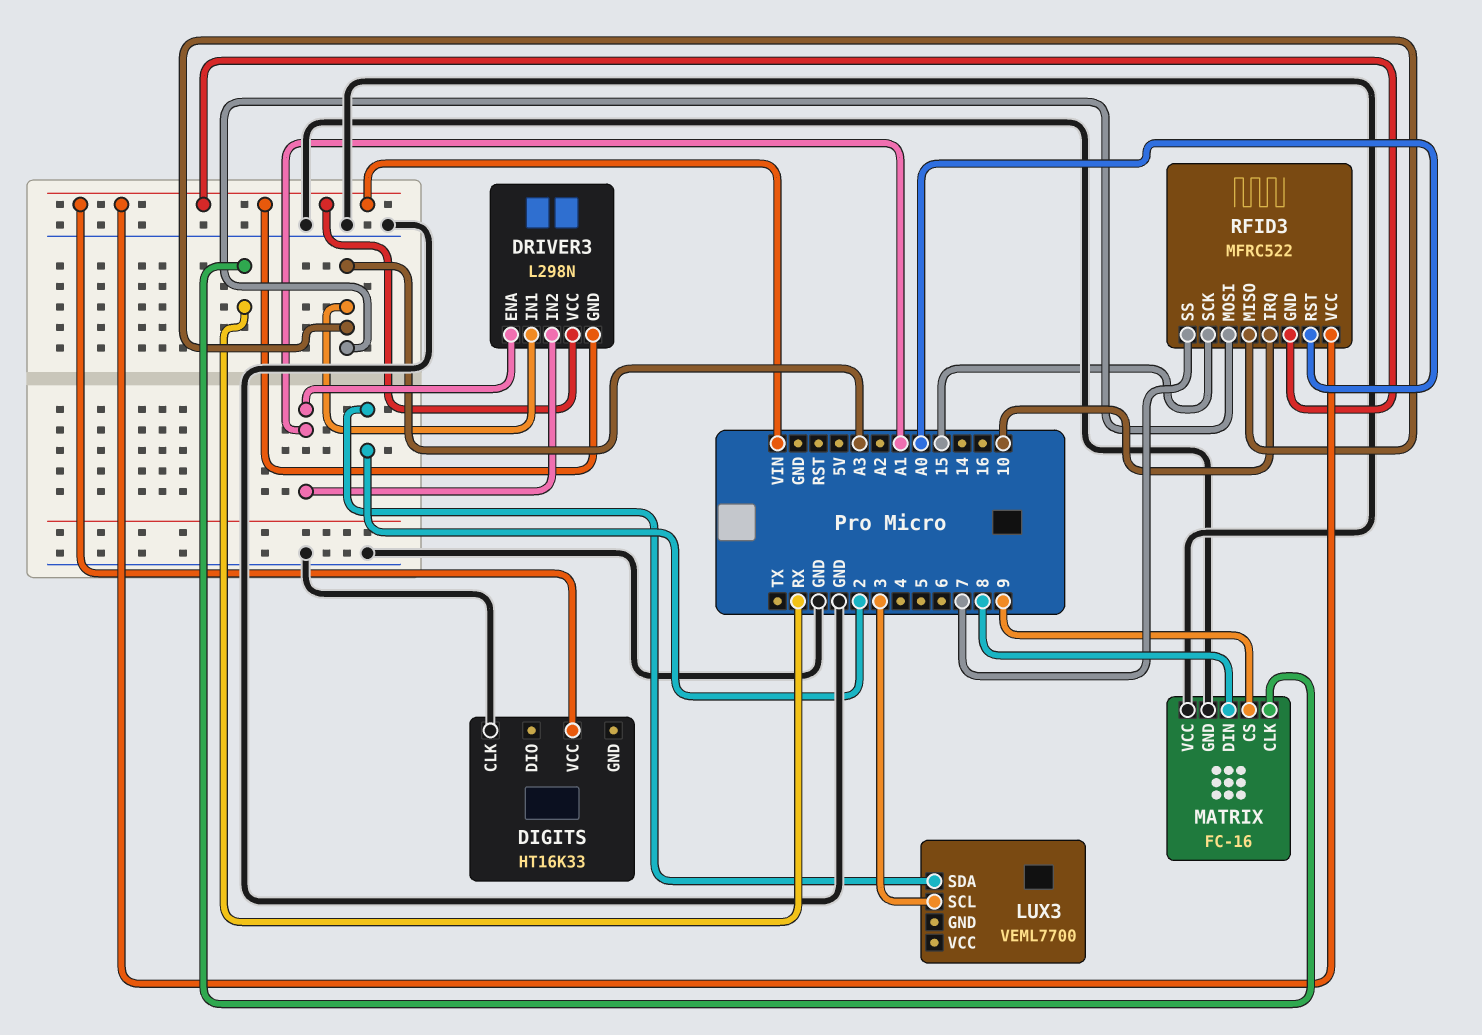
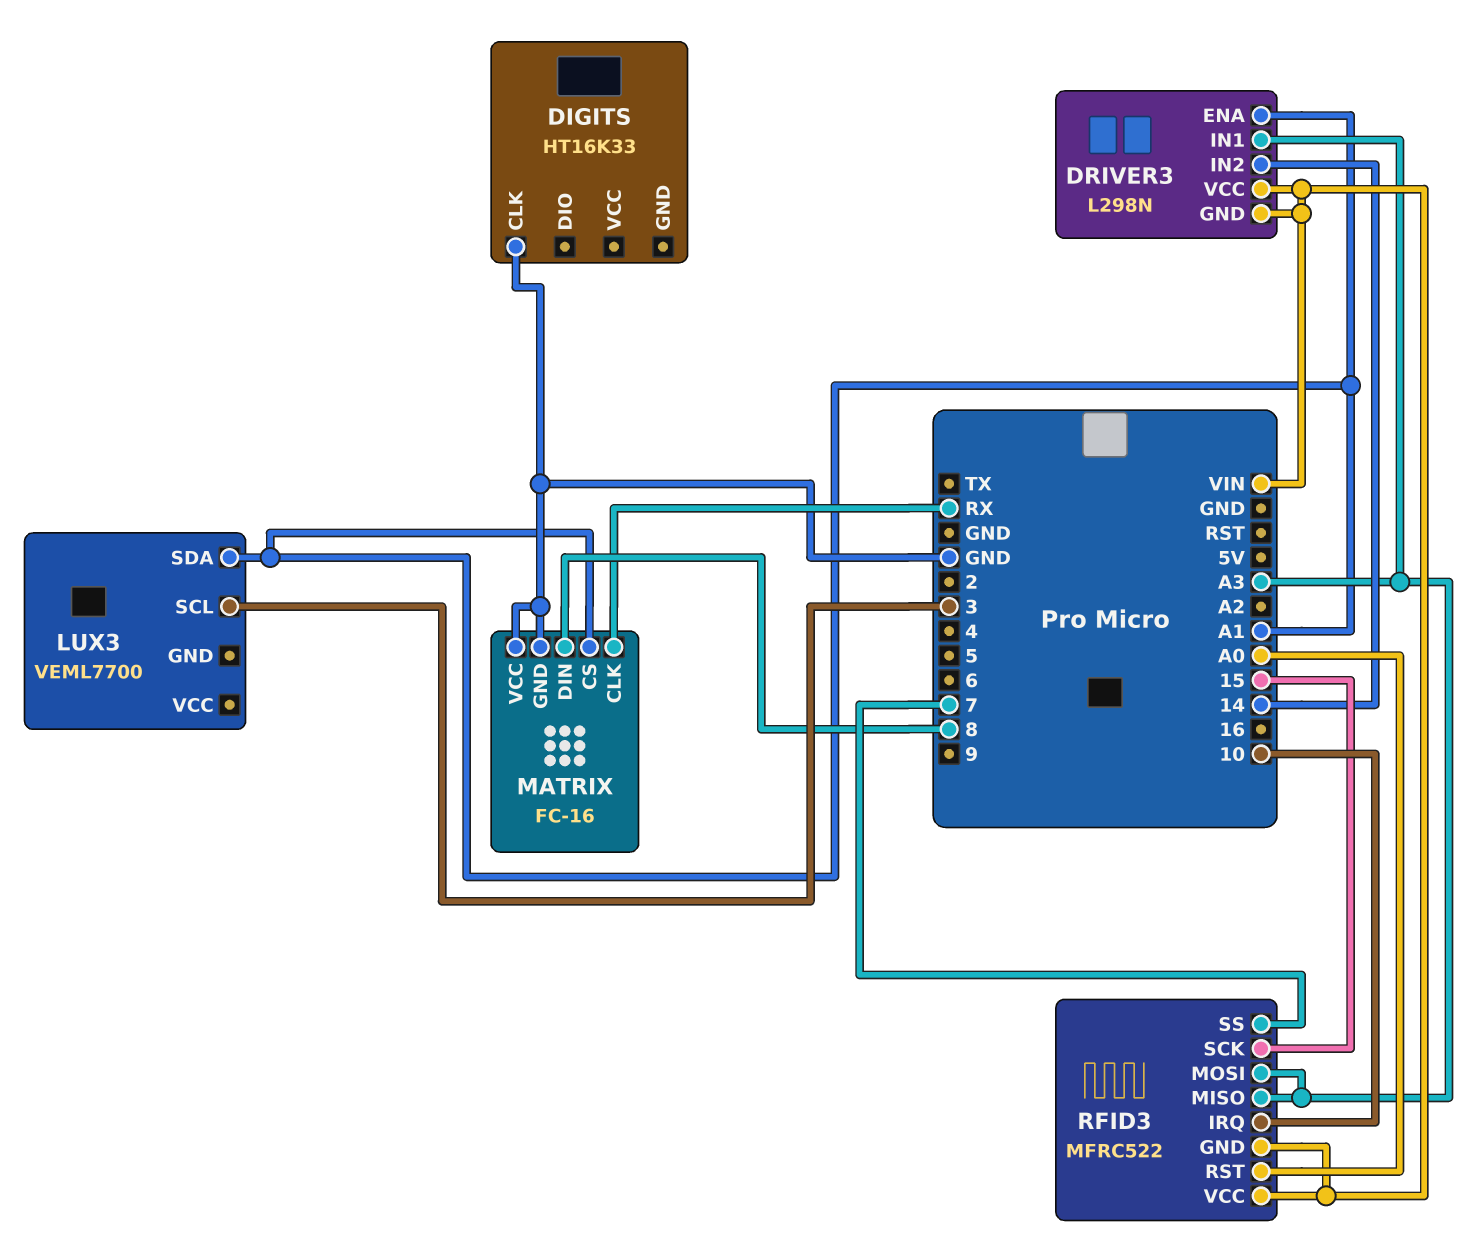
DIGITS pin VCC: VIN -> none
DRIVER3 pin IN2: A1 -> 14
LUX3 pin SDA: 2 -> A1
MATRIX pin CS: 9 -> A1

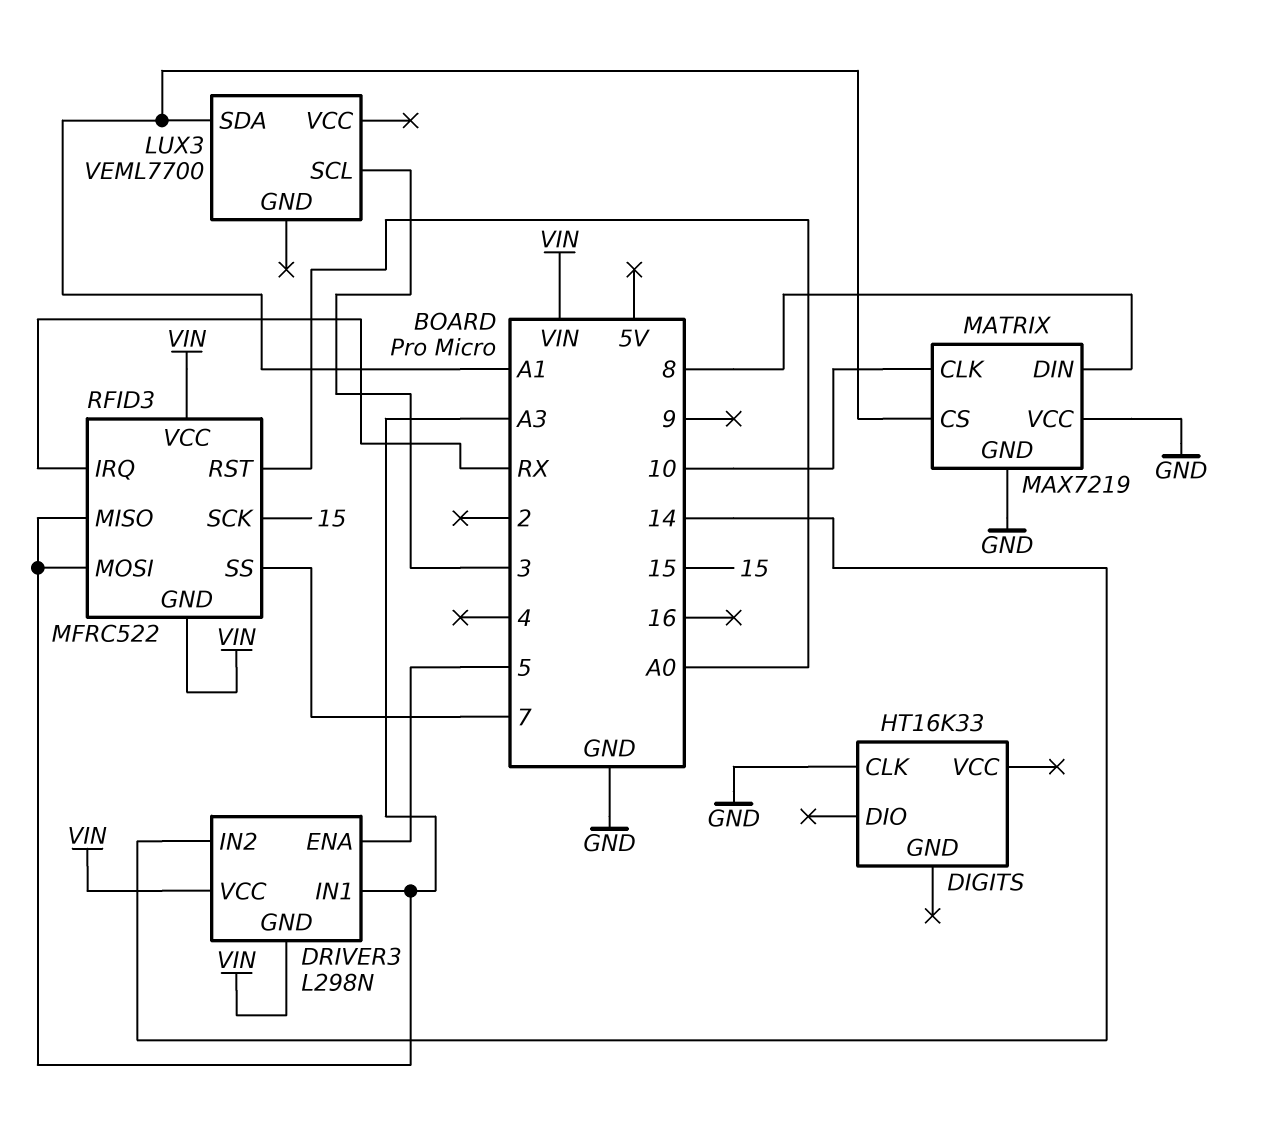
DRIVER3 pin ENA: A1 -> 5
MATRIX: FC-16 -> MAX7219
MATRIX pin CLK: RX -> 10
RFID3 pin IRQ: 10 -> RX

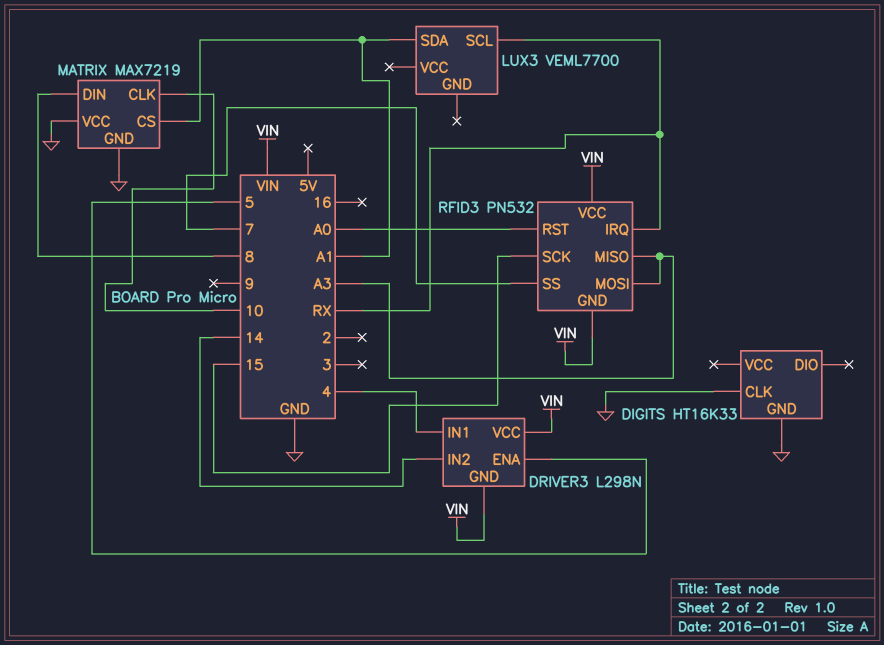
DIGITS pin GND: none -> GND
DRIVER3 pin IN1: A3 -> 4
LUX3 pin SCL: 3 -> RX
RFID3: MFRC522 -> PN532

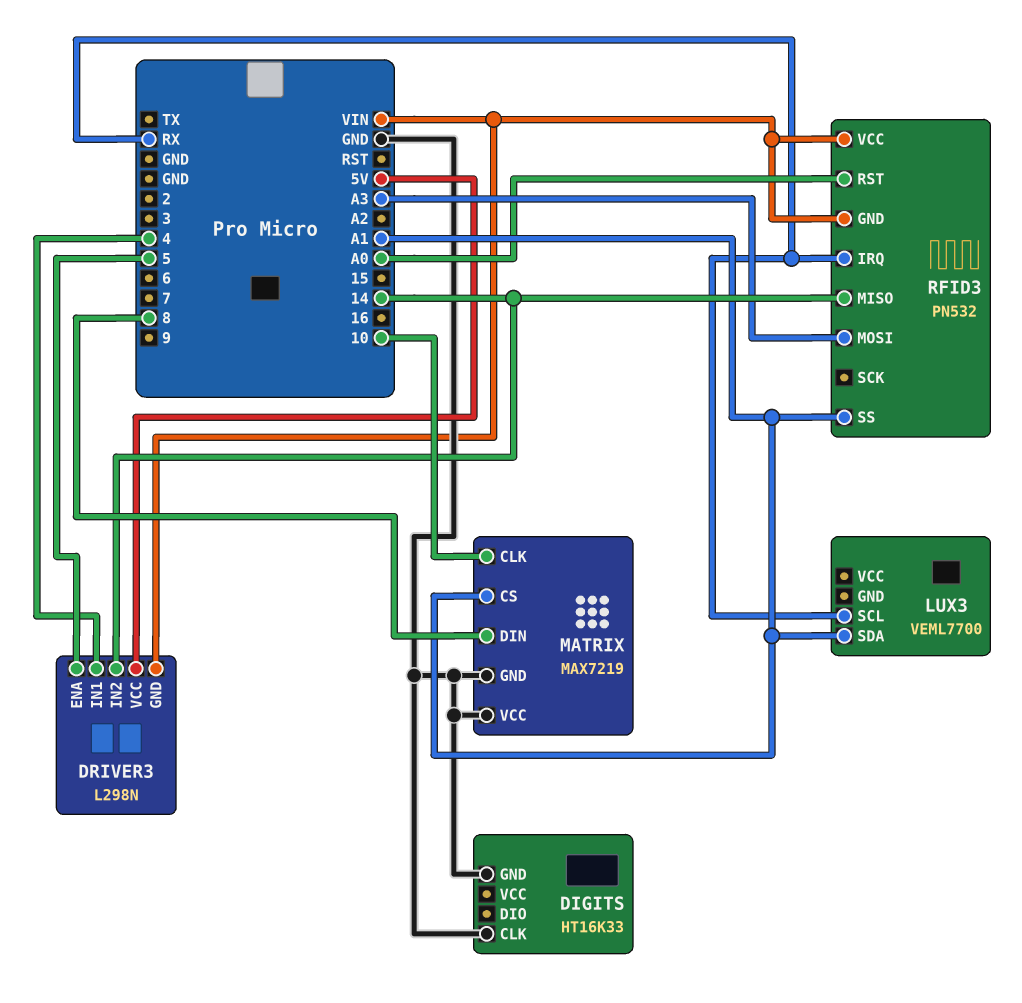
DRIVER3 pin VCC: VIN -> 5V
RFID3 pin MISO: A3 -> 14
RFID3 pin SCK: 15 -> none
RFID3 pin SS: 7 -> A1

